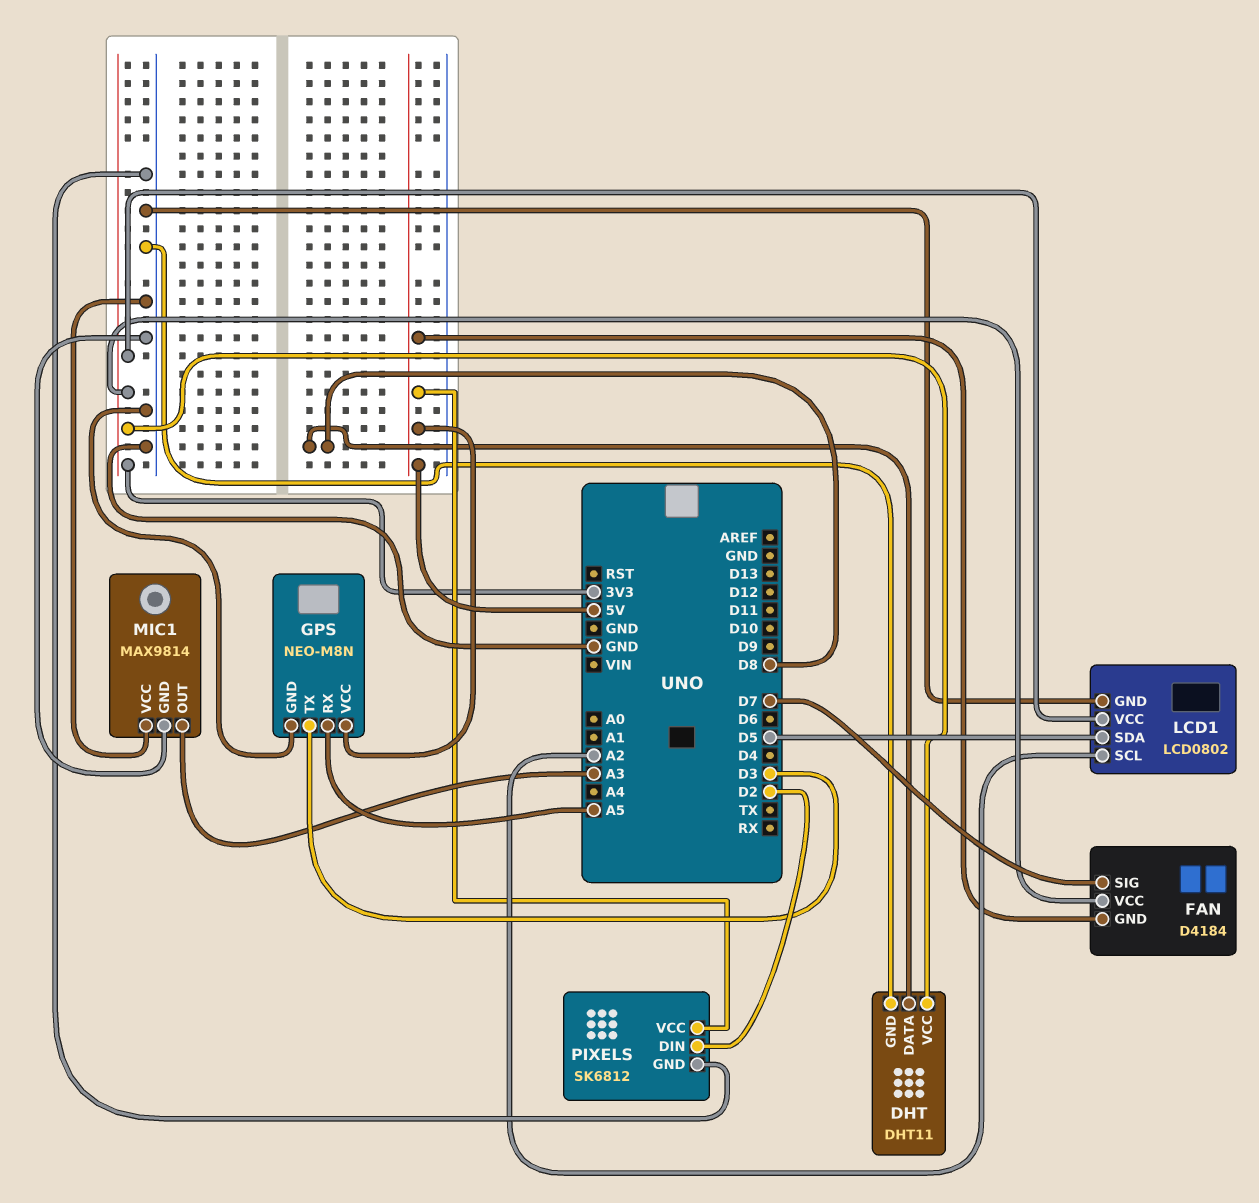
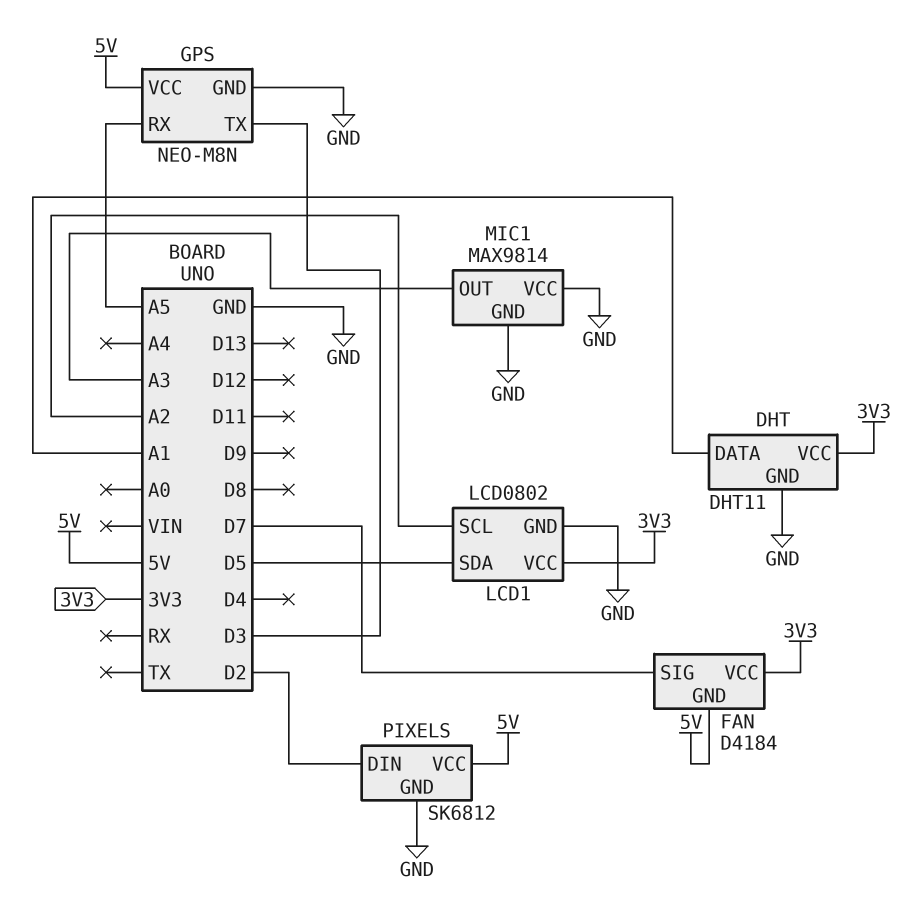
DHT pin DATA: D8 -> A1

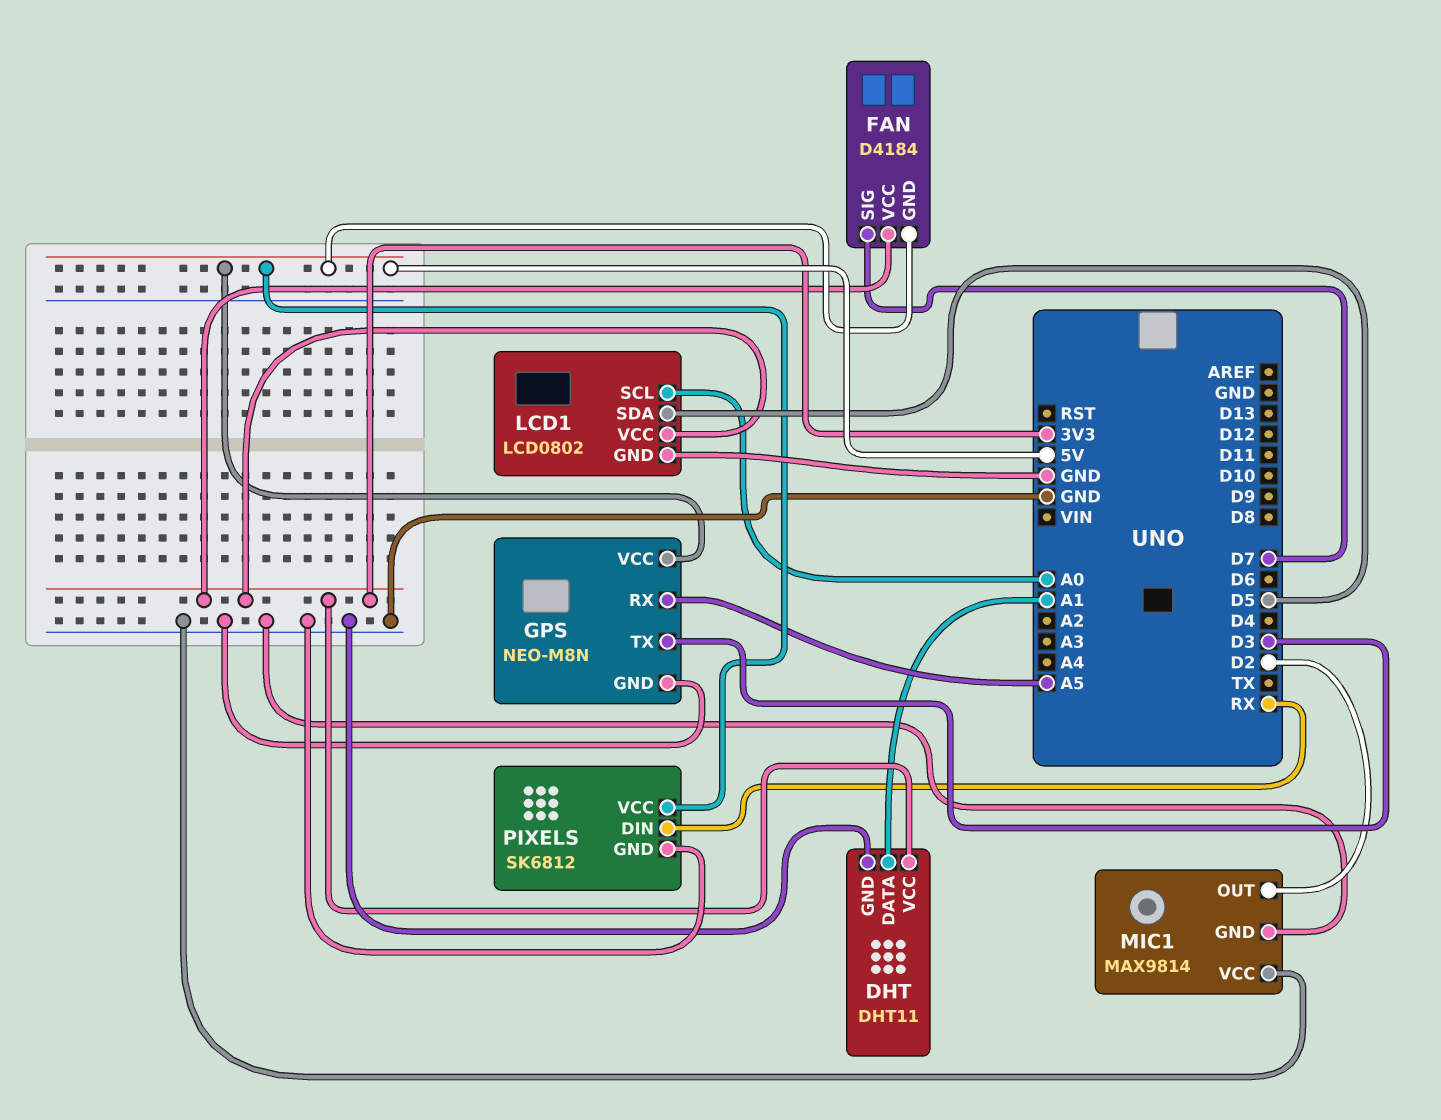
LCD1 pin SCL: A2 -> A0
MIC1 pin OUT: A3 -> D2
PIXELS pin DIN: D2 -> RX

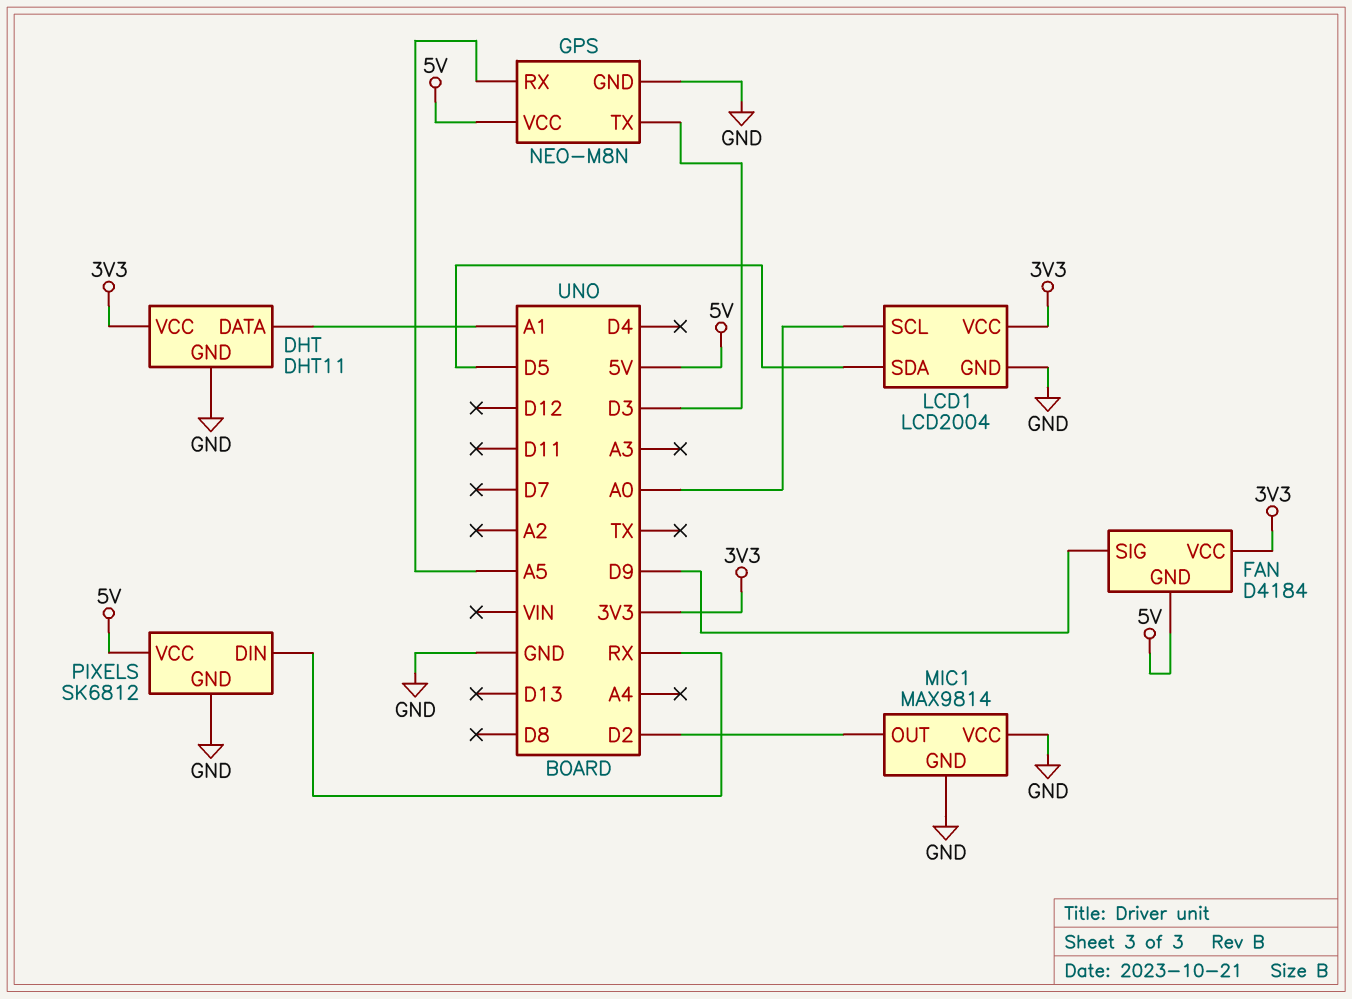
FAN pin SIG: D7 -> D9
LCD1: LCD0802 -> LCD2004

